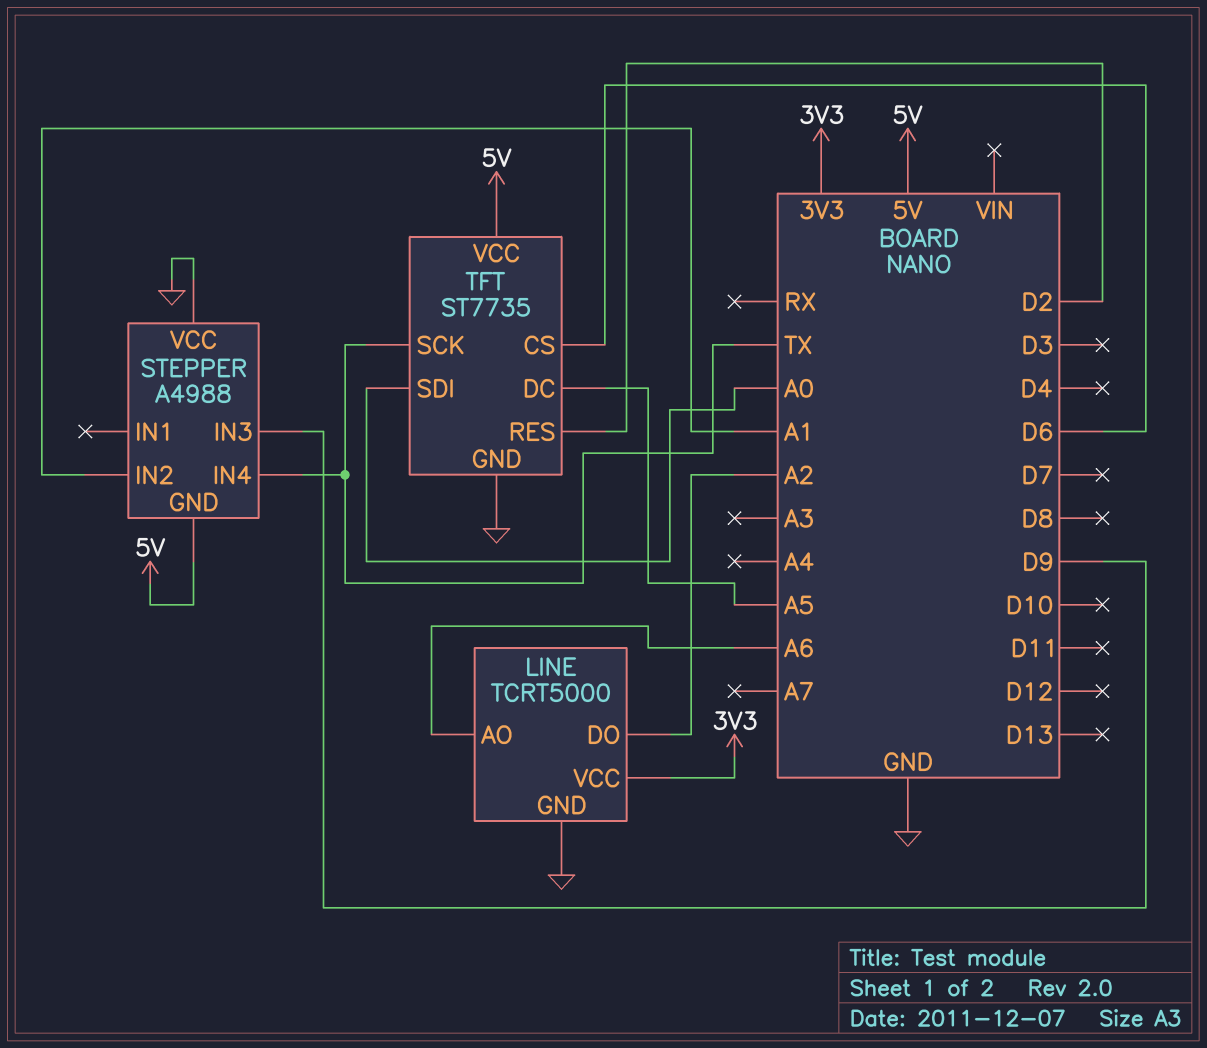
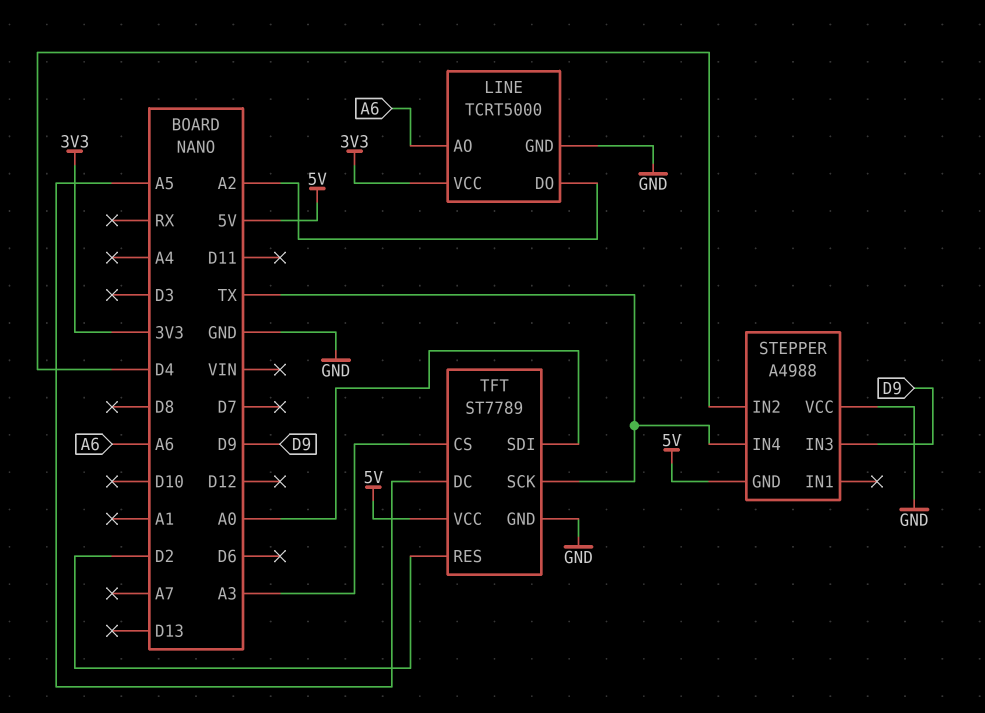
STEPPER pin IN2: A1 -> D4
TFT: ST7735 -> ST7789
TFT pin CS: D6 -> A3

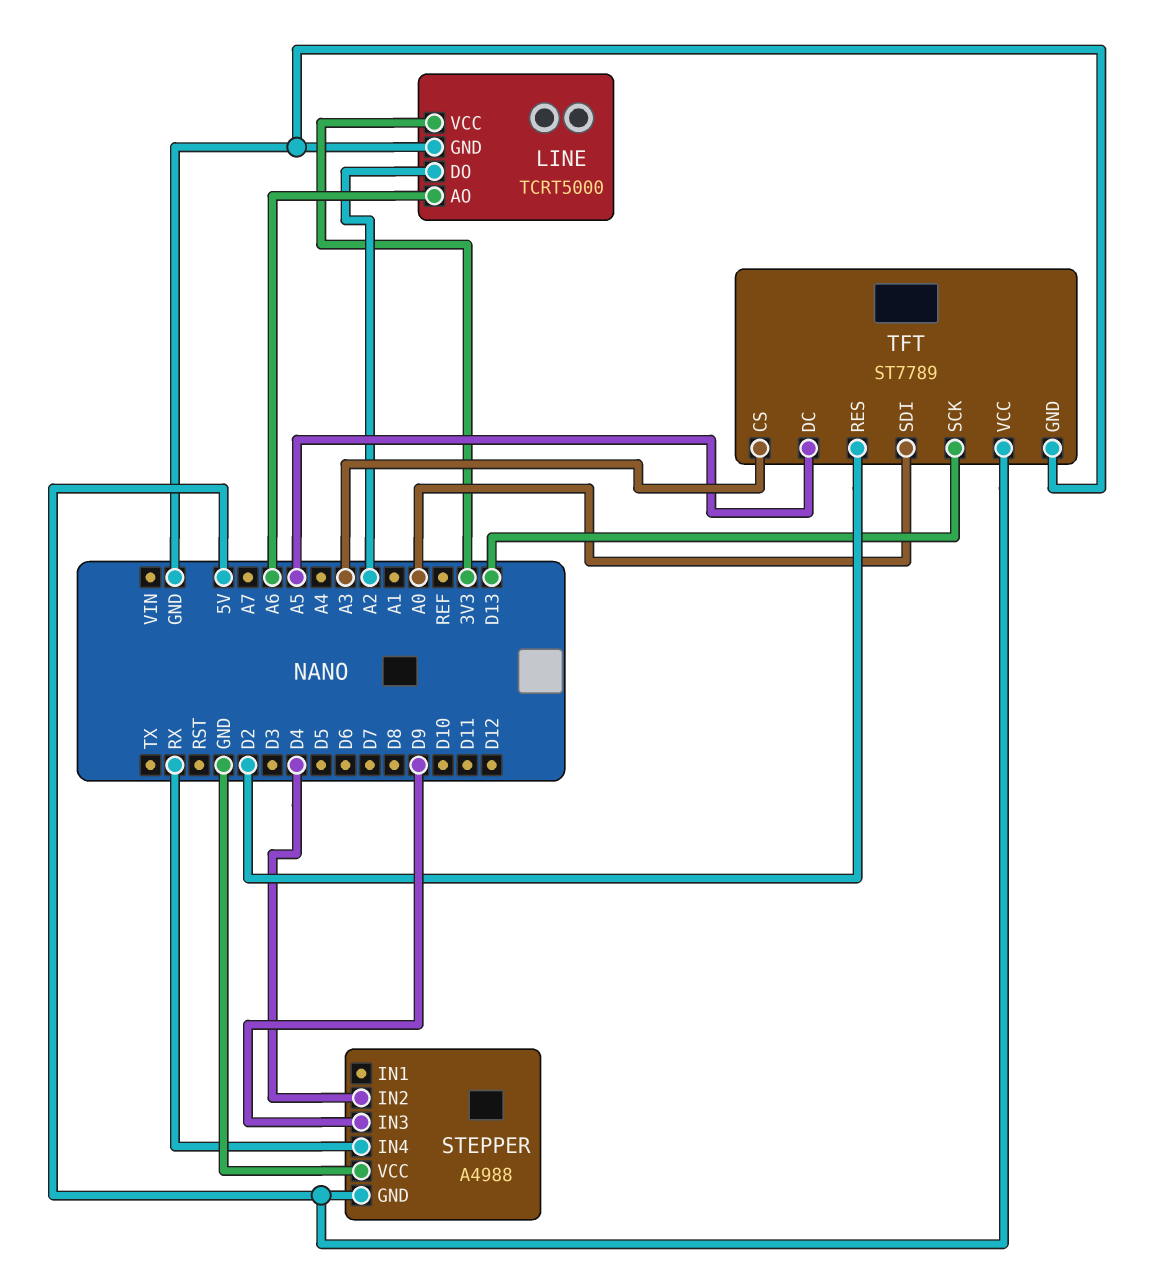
STEPPER pin IN4: TX -> RX
TFT pin SCK: TX -> D13

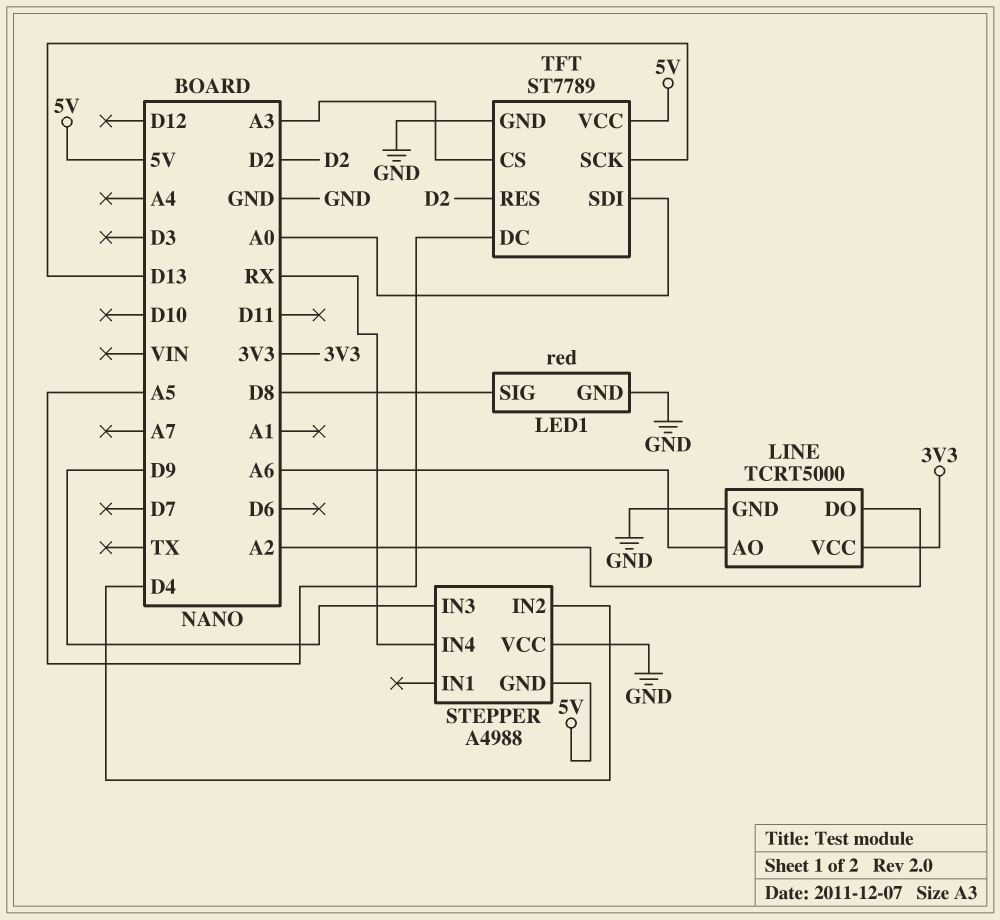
LED1: none -> red
LED1 pin GND: none -> GND
LED1 pin SIG: none -> D8

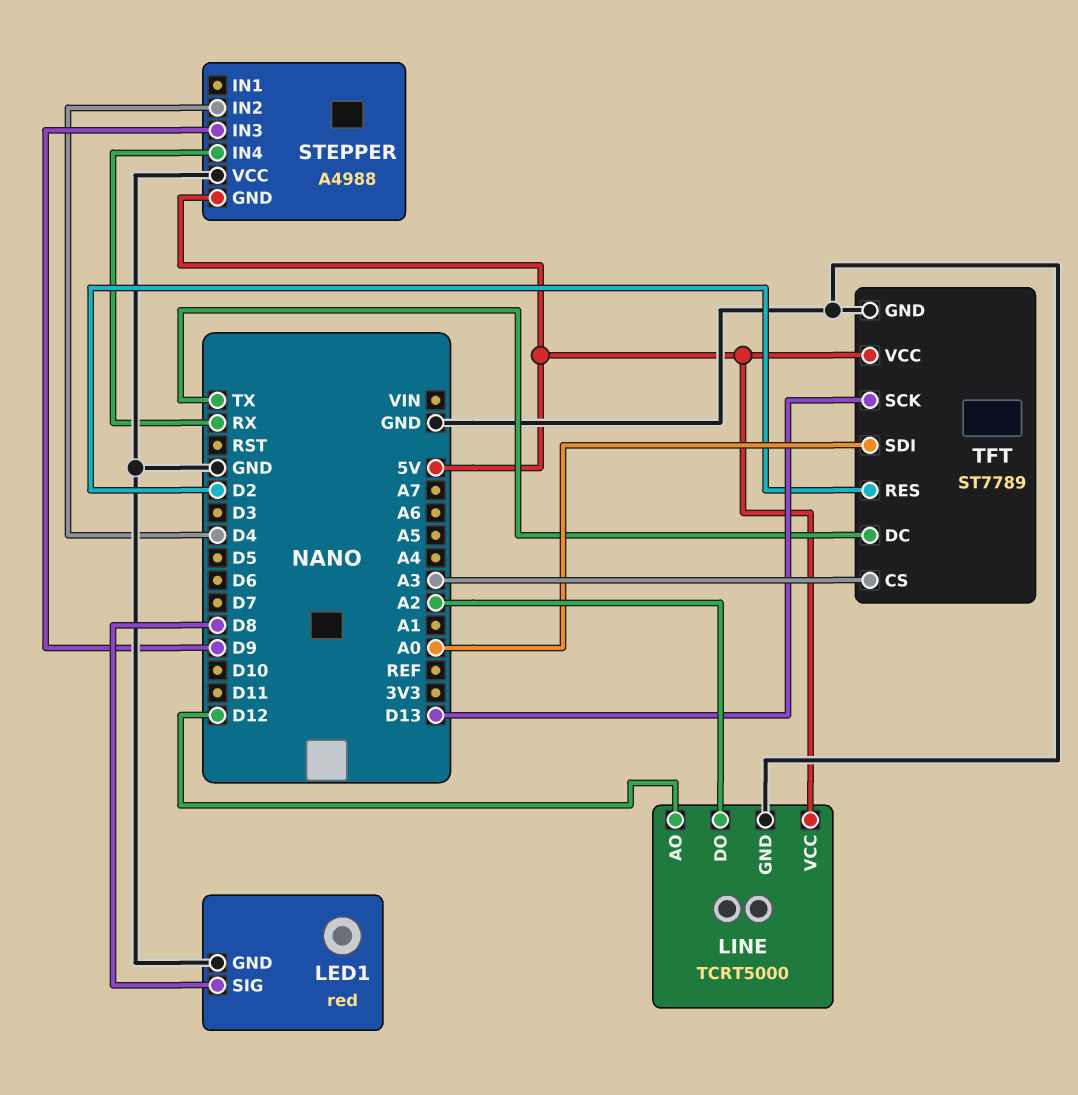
LINE pin AO: A6 -> D12
LINE pin VCC: 3V3 -> 5V
TFT pin DC: A5 -> TX

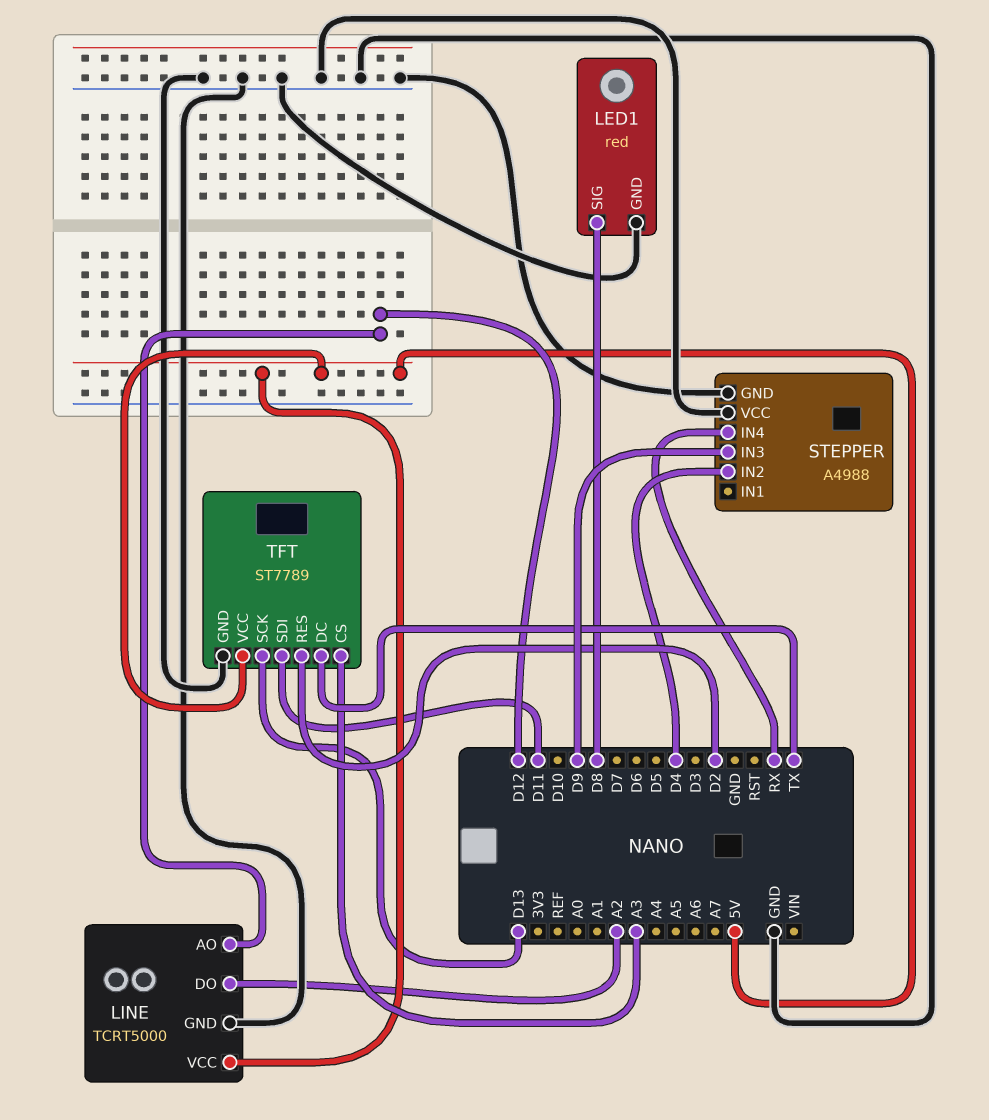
STEPPER pin GND: 5V -> GND
TFT pin SDI: A0 -> D11

